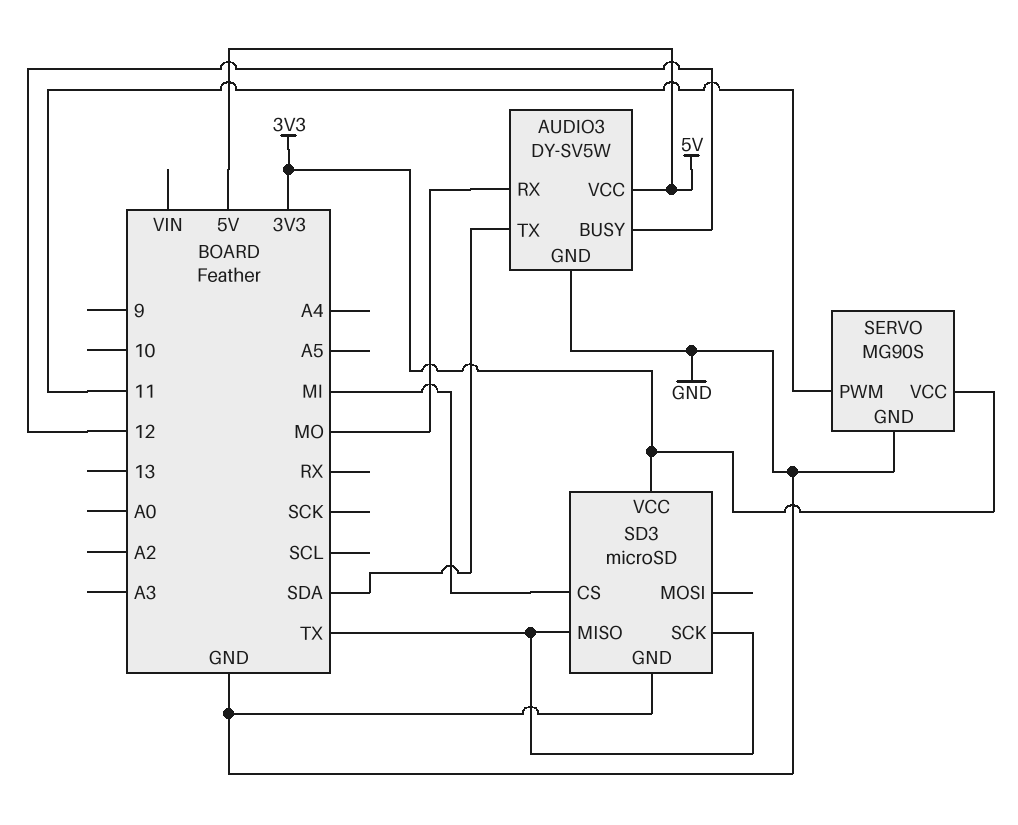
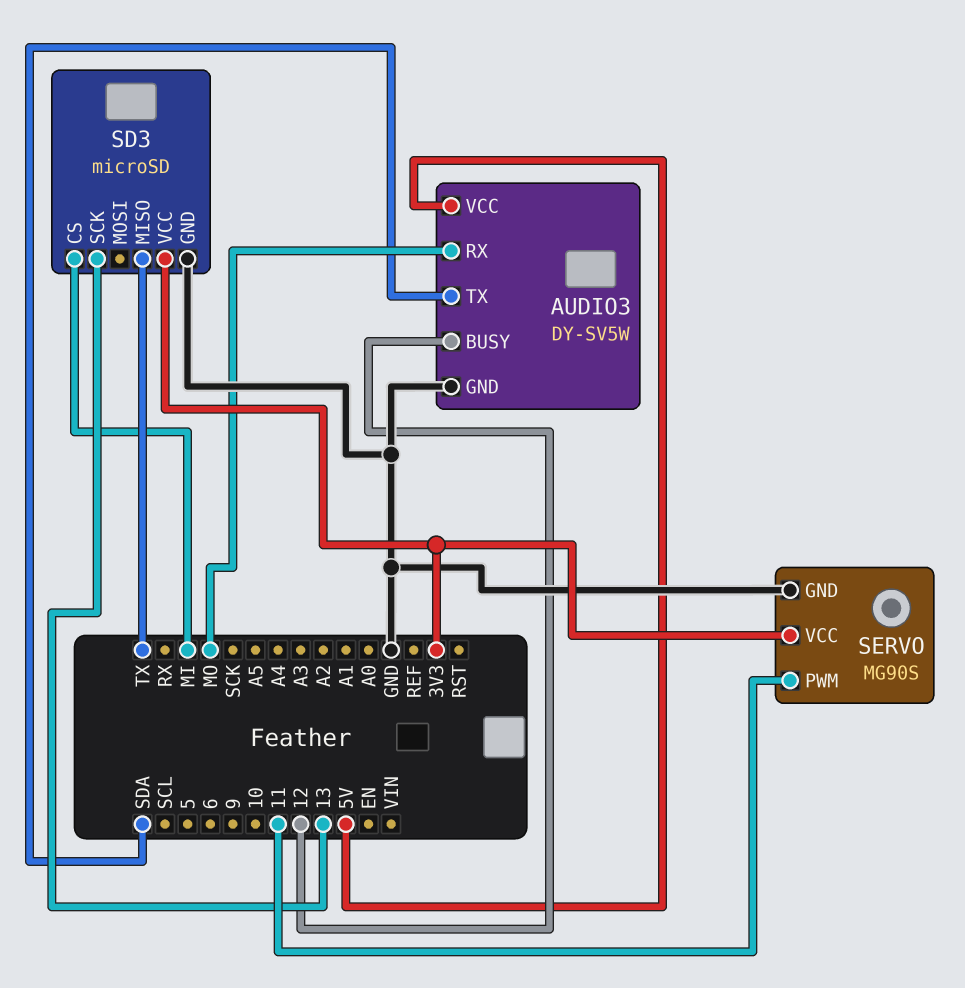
SD3 pin SCK: TX -> 13

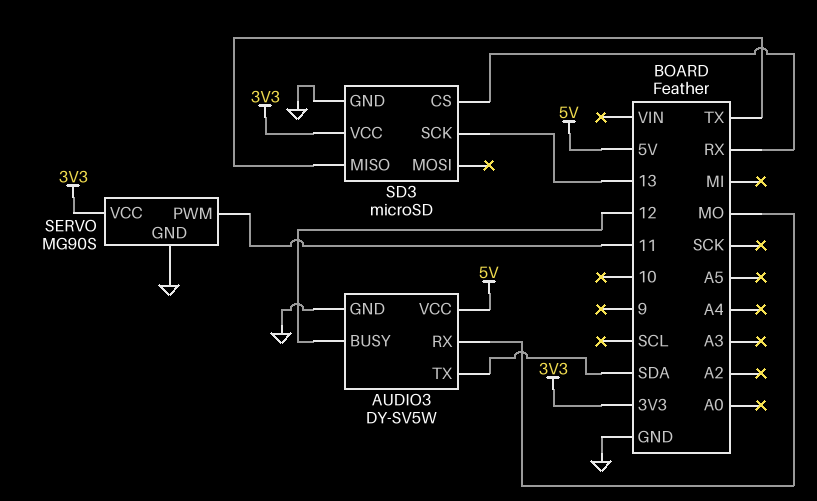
SD3 pin CS: MI -> RX

